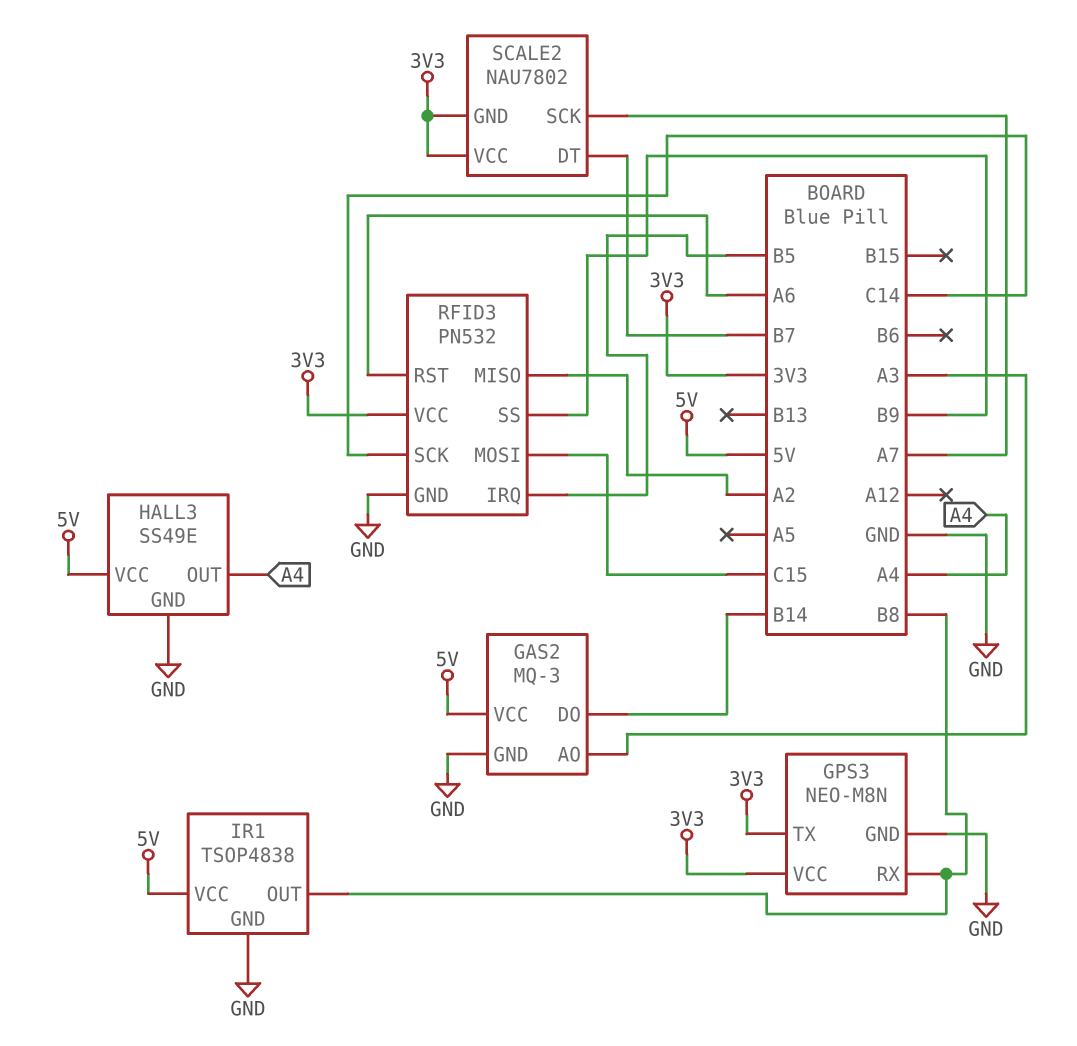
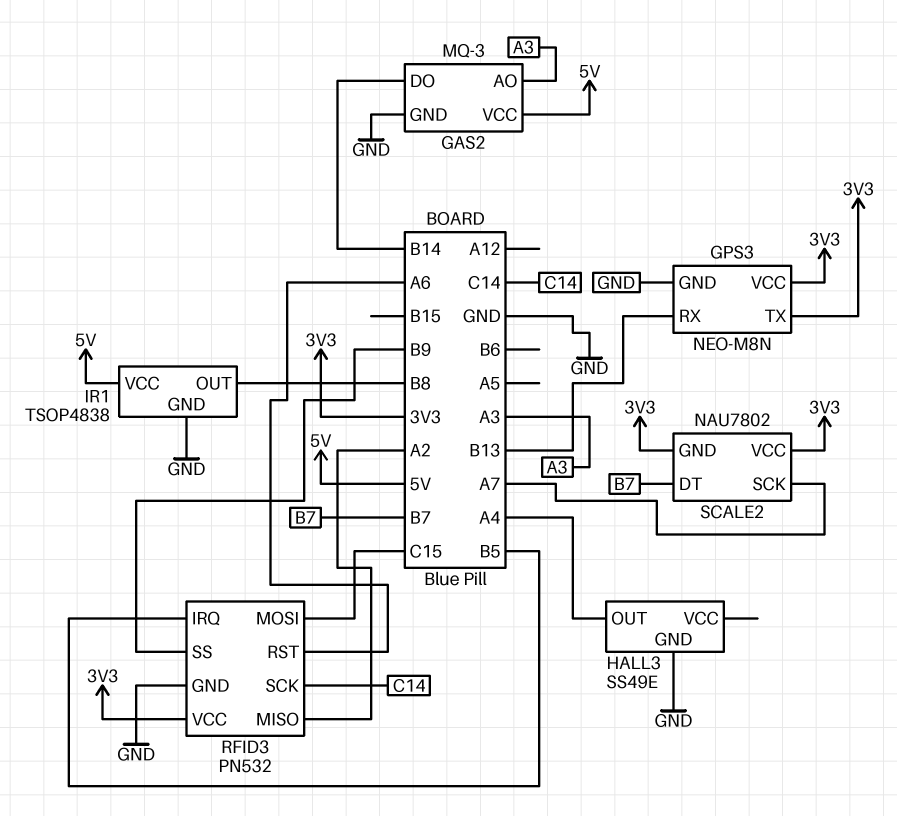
GPS3 pin RX: B8 -> B13
HALL3 pin VCC: 5V -> none

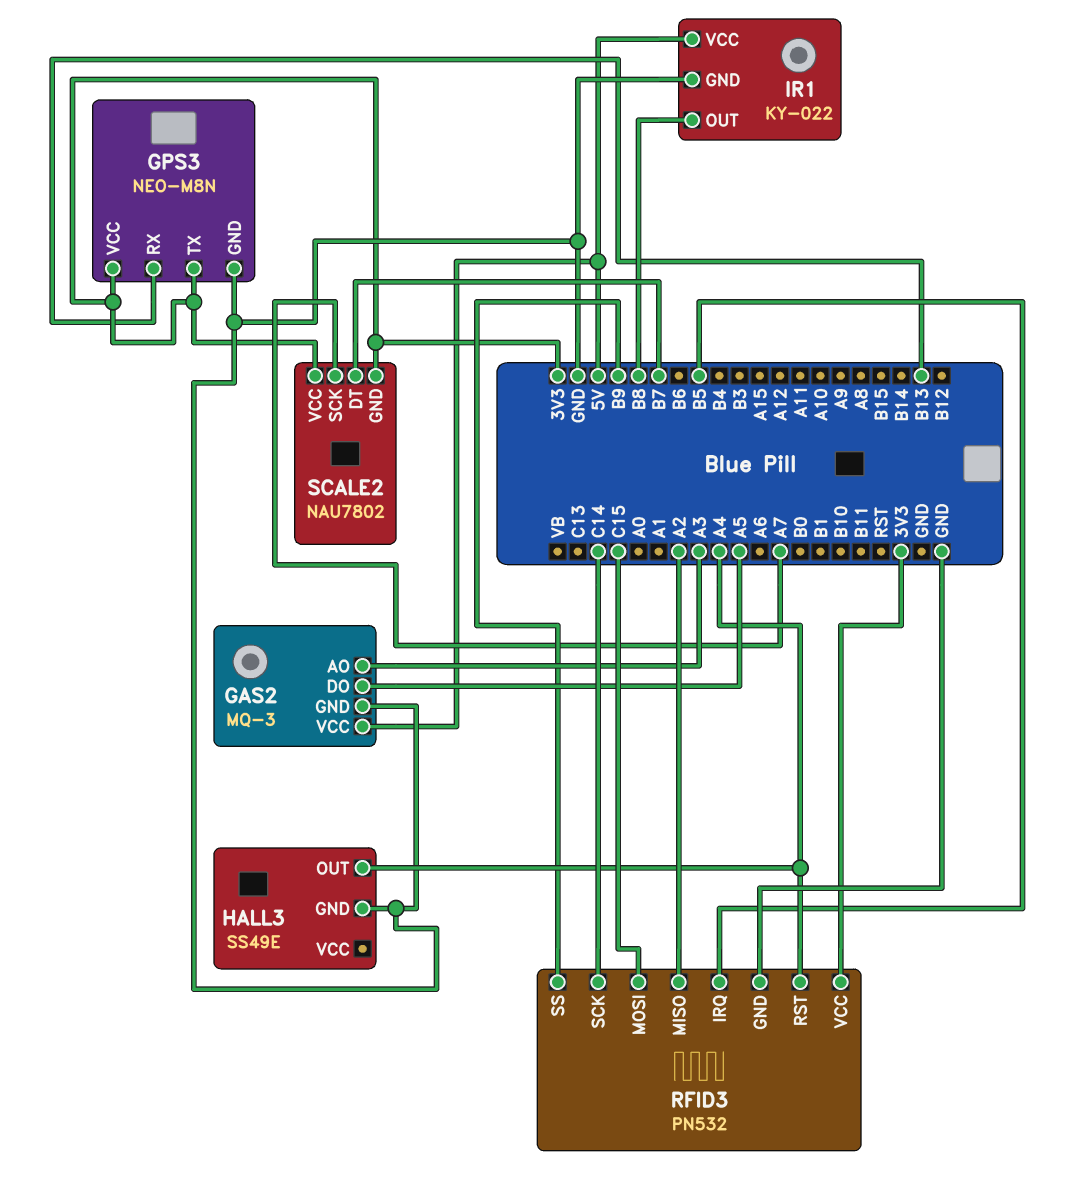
GAS2 pin DO: B14 -> A5
IR1: TSOP4838 -> KY-022
RFID3 pin RST: A6 -> A4

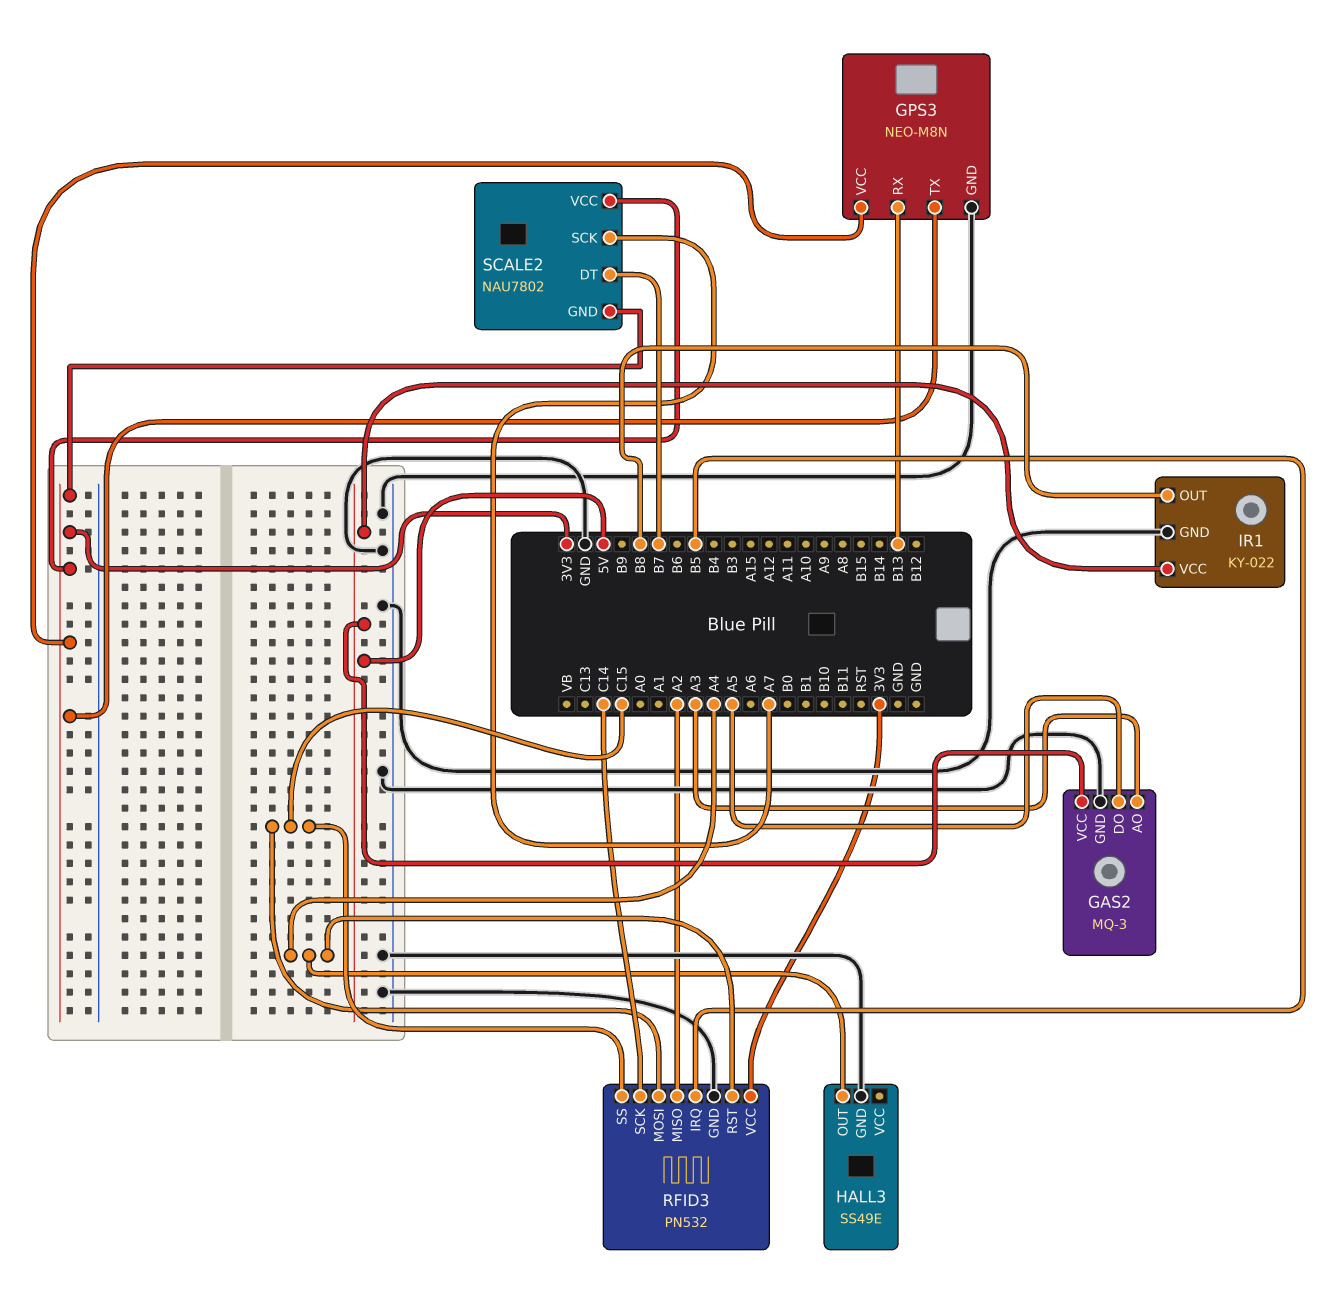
RFID3 pin SS: B9 -> C15

